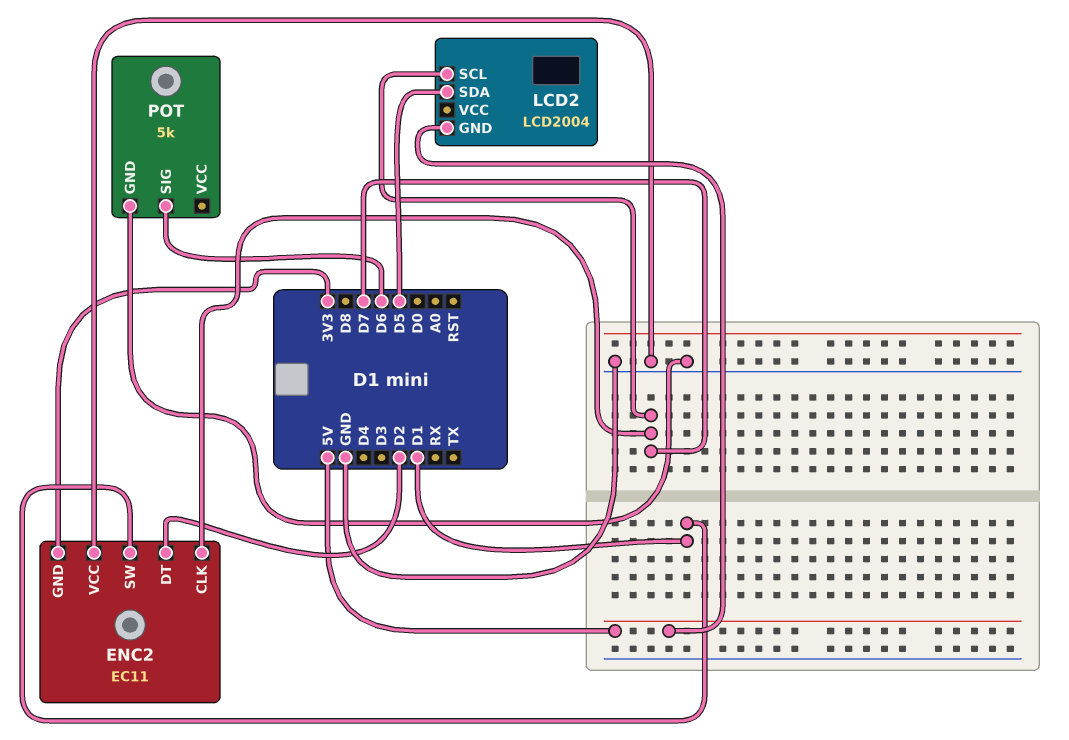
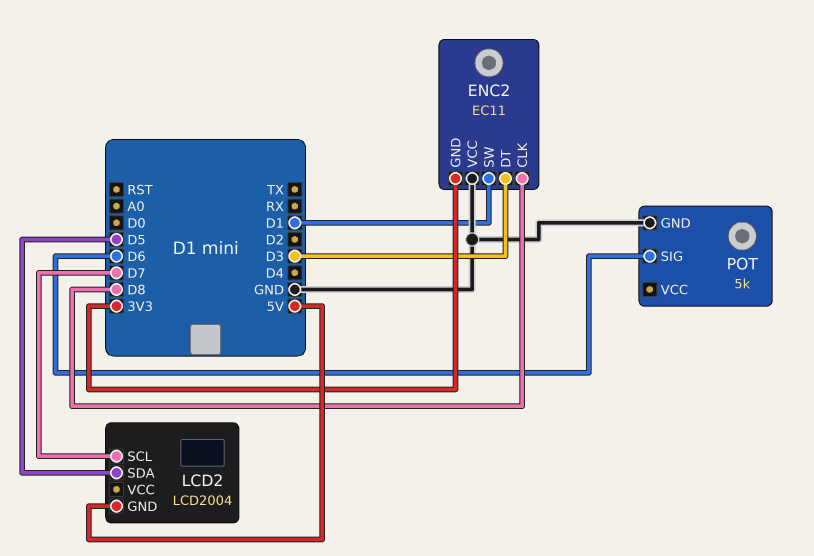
ENC2 pin CLK: D7 -> D8
ENC2 pin DT: D2 -> D3

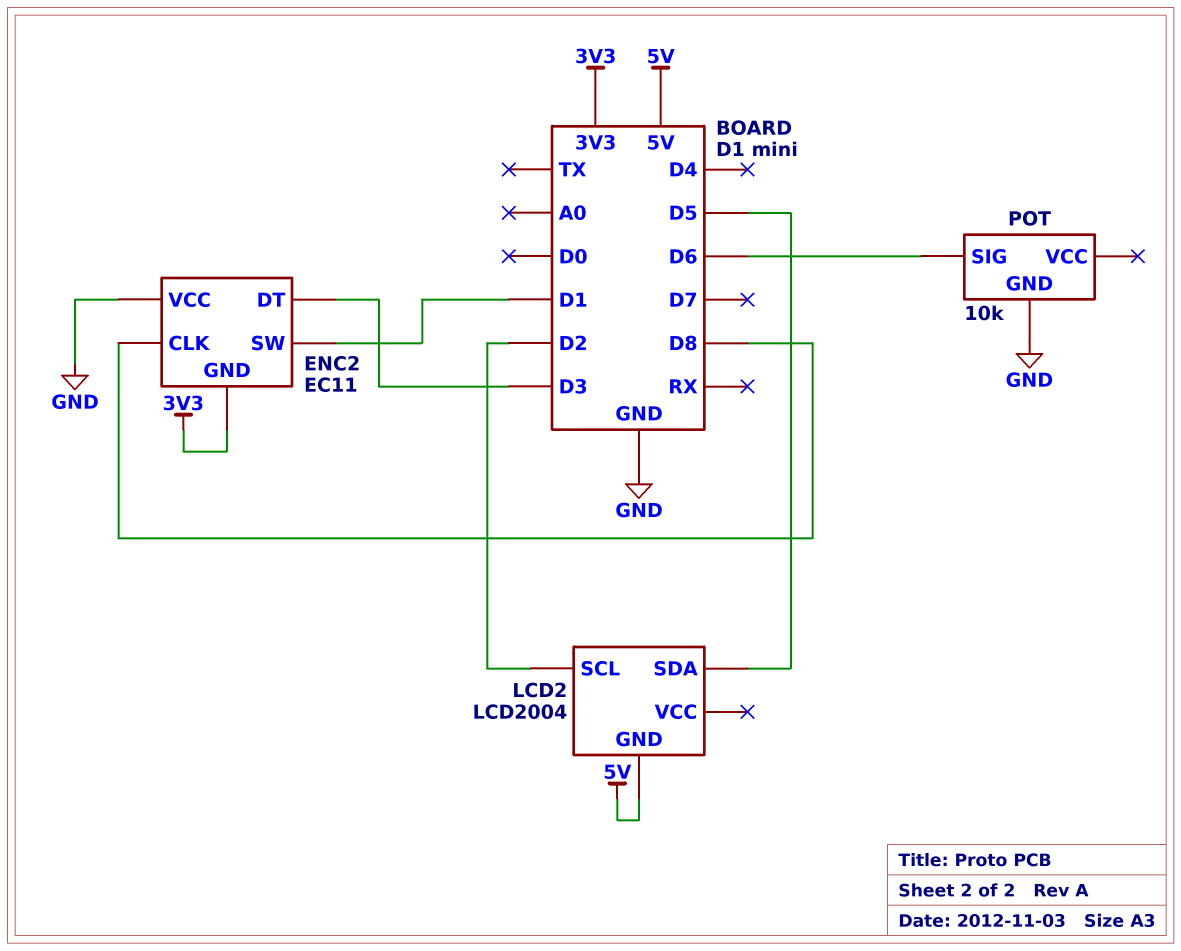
LCD2 pin SCL: D7 -> D2
POT: 5k -> 10k

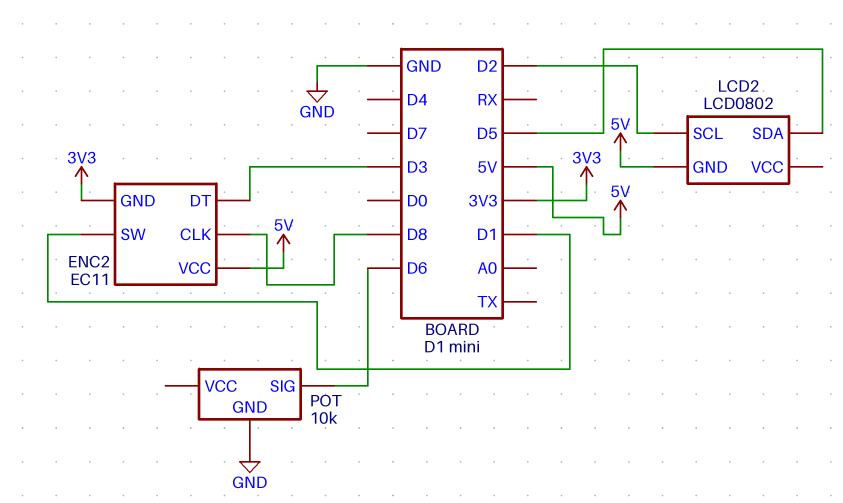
ENC2 pin VCC: GND -> 5V
LCD2: LCD2004 -> LCD0802

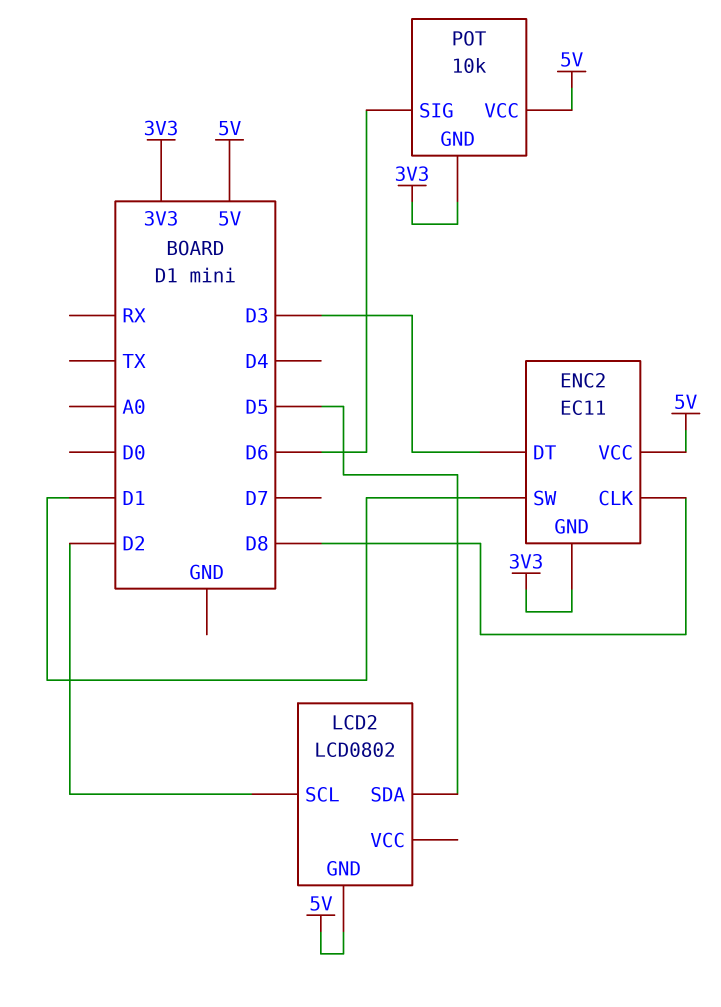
POT pin GND: GND -> 3V3
POT pin VCC: none -> 5V

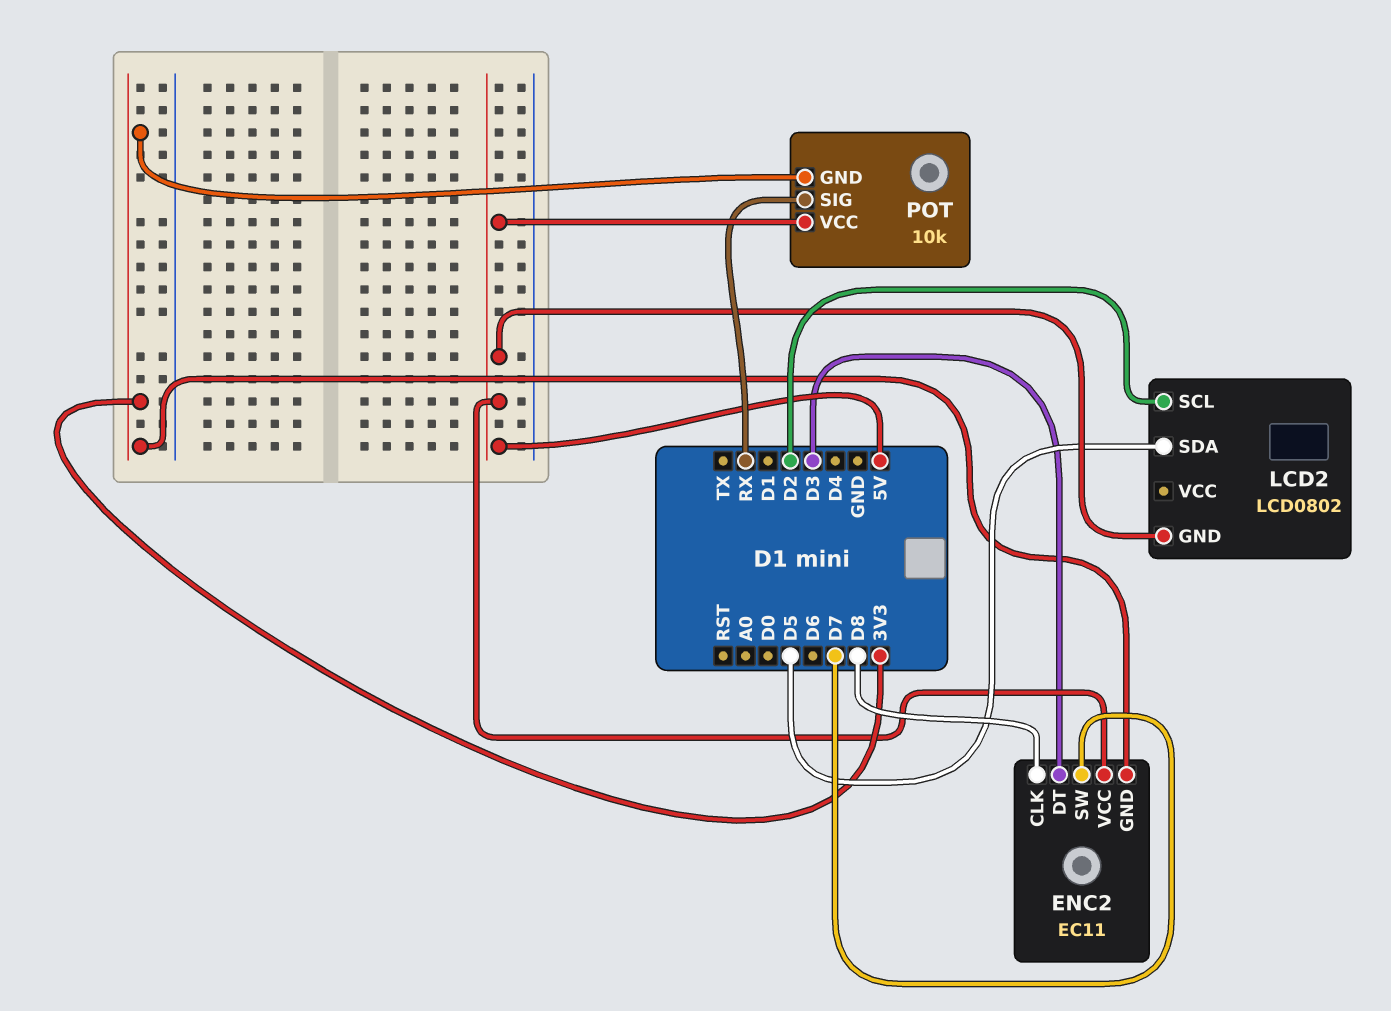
ENC2 pin SW: D1 -> D7
POT pin SIG: D6 -> RX

